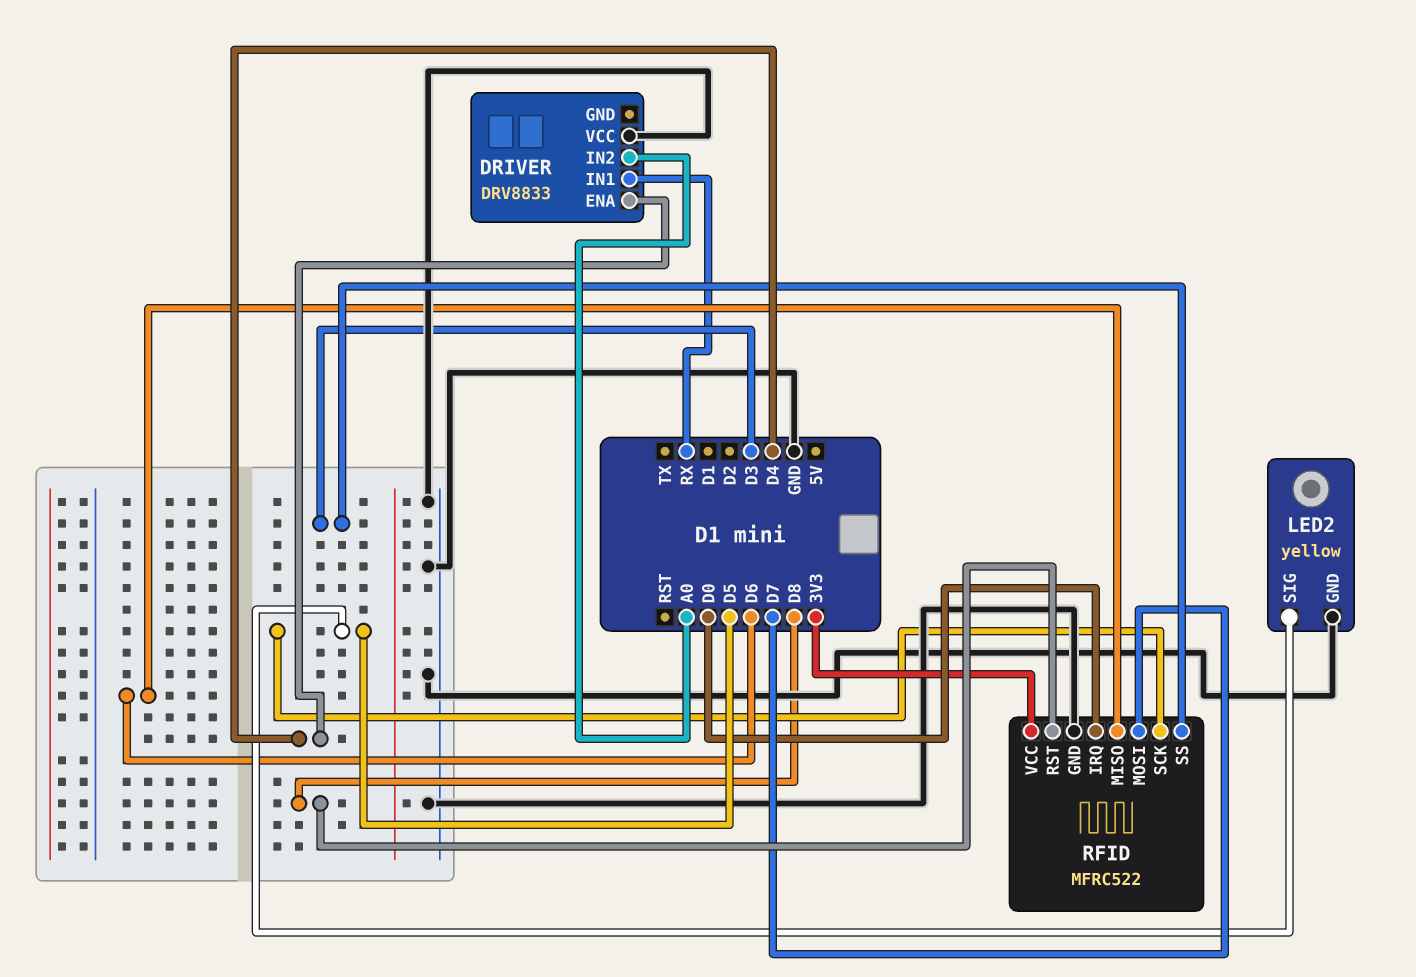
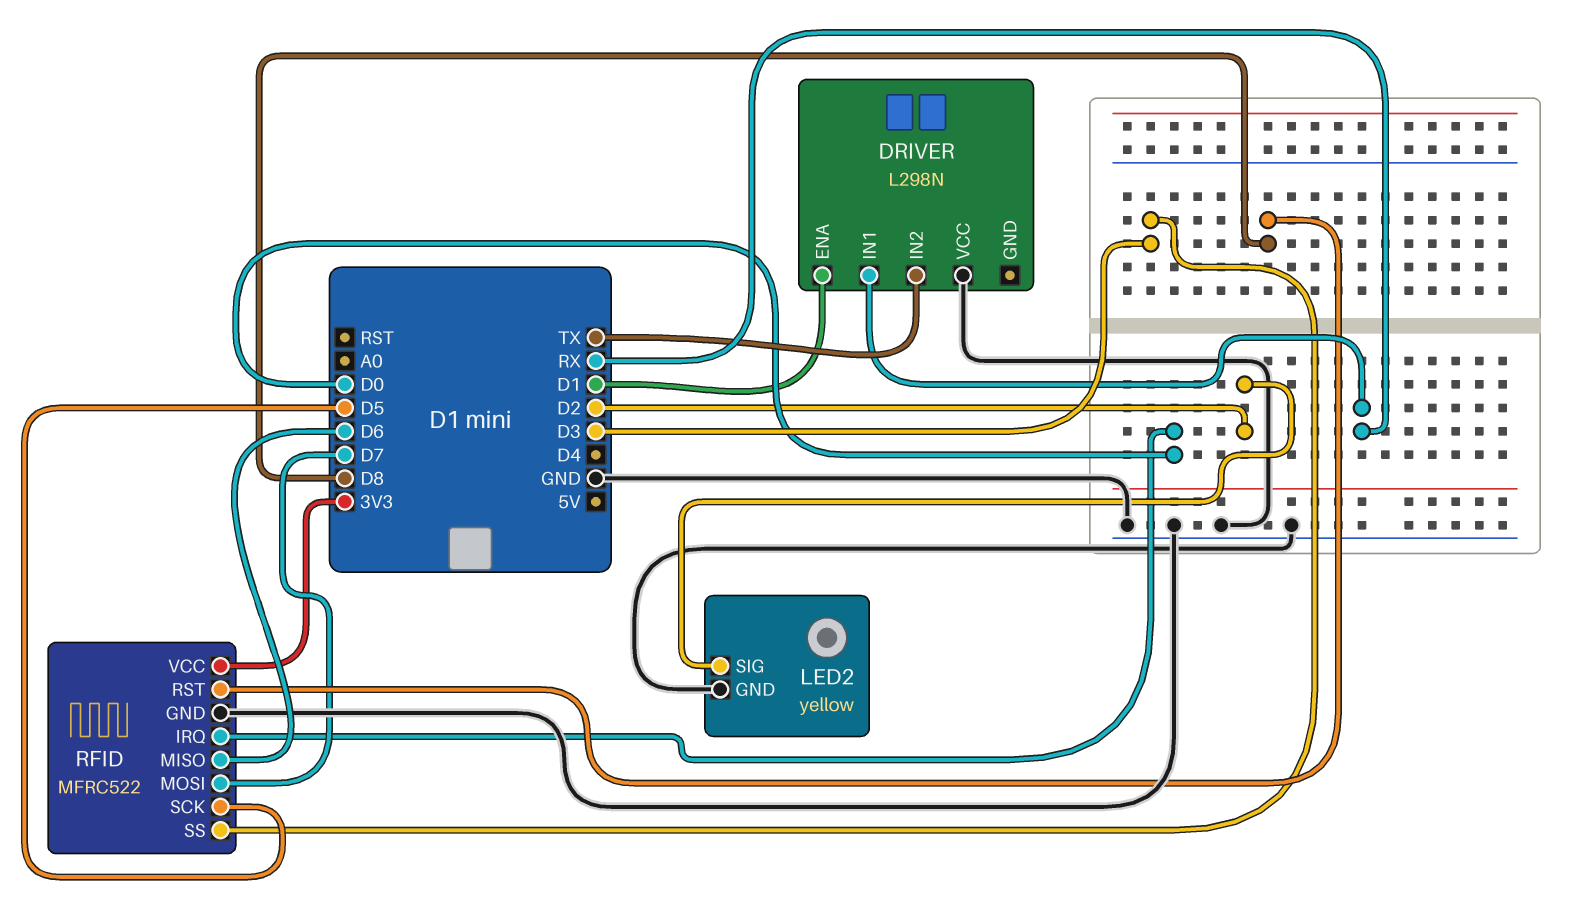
DRIVER: DRV8833 -> L298N
DRIVER pin ENA: D4 -> D1
DRIVER pin IN2: A0 -> TX
LED2 pin SIG: D5 -> D2

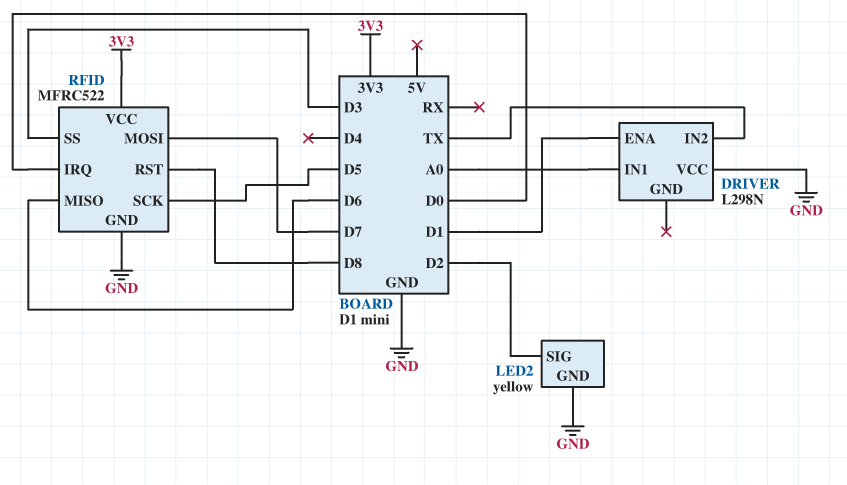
DRIVER pin IN1: RX -> A0

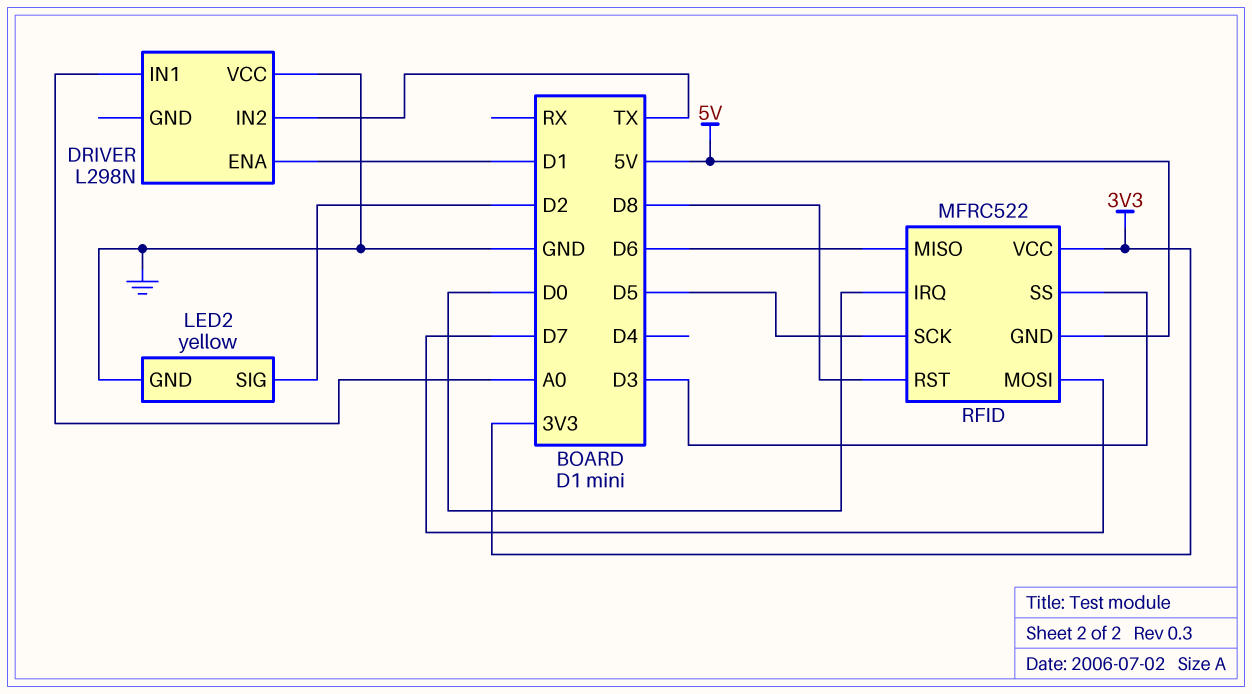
RFID pin GND: GND -> 5V

